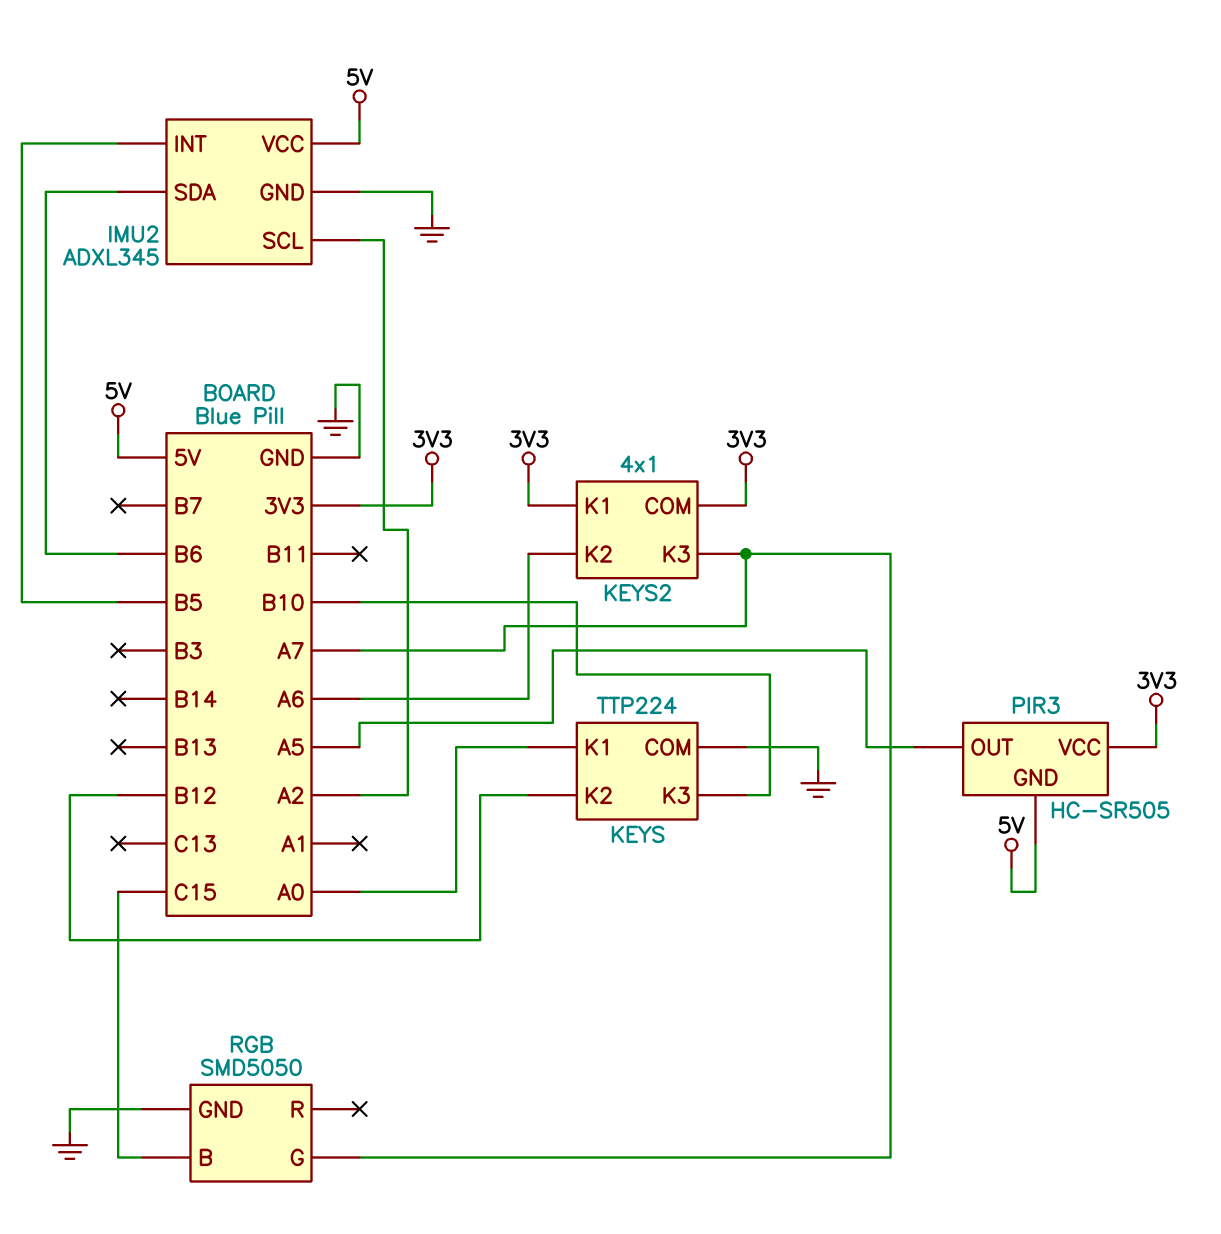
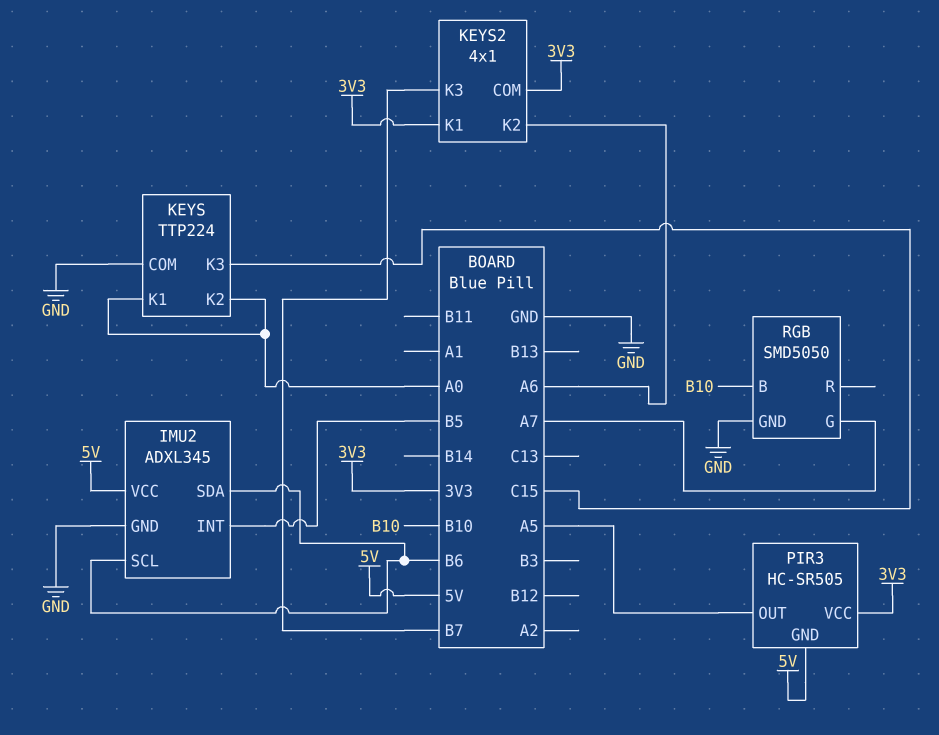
IMU2 pin SCL: A2 -> B6
KEYS pin K2: B12 -> A0
KEYS pin K3: B10 -> C15
KEYS2 pin K3: A7 -> B7
RGB pin B: C15 -> B10

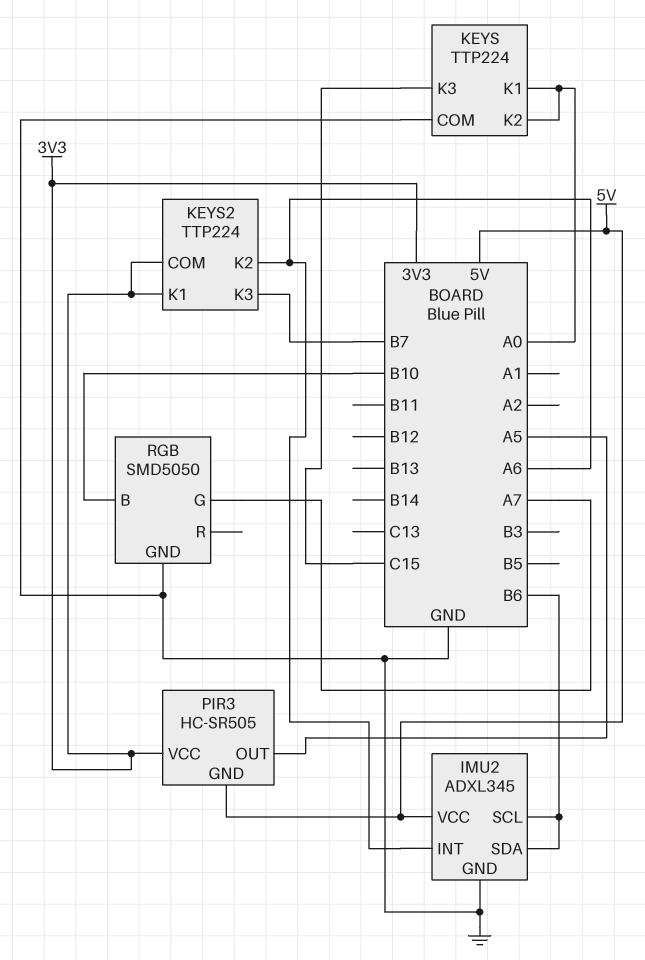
IMU2 pin INT: B5 -> A6
KEYS2: 4x1 -> TTP224

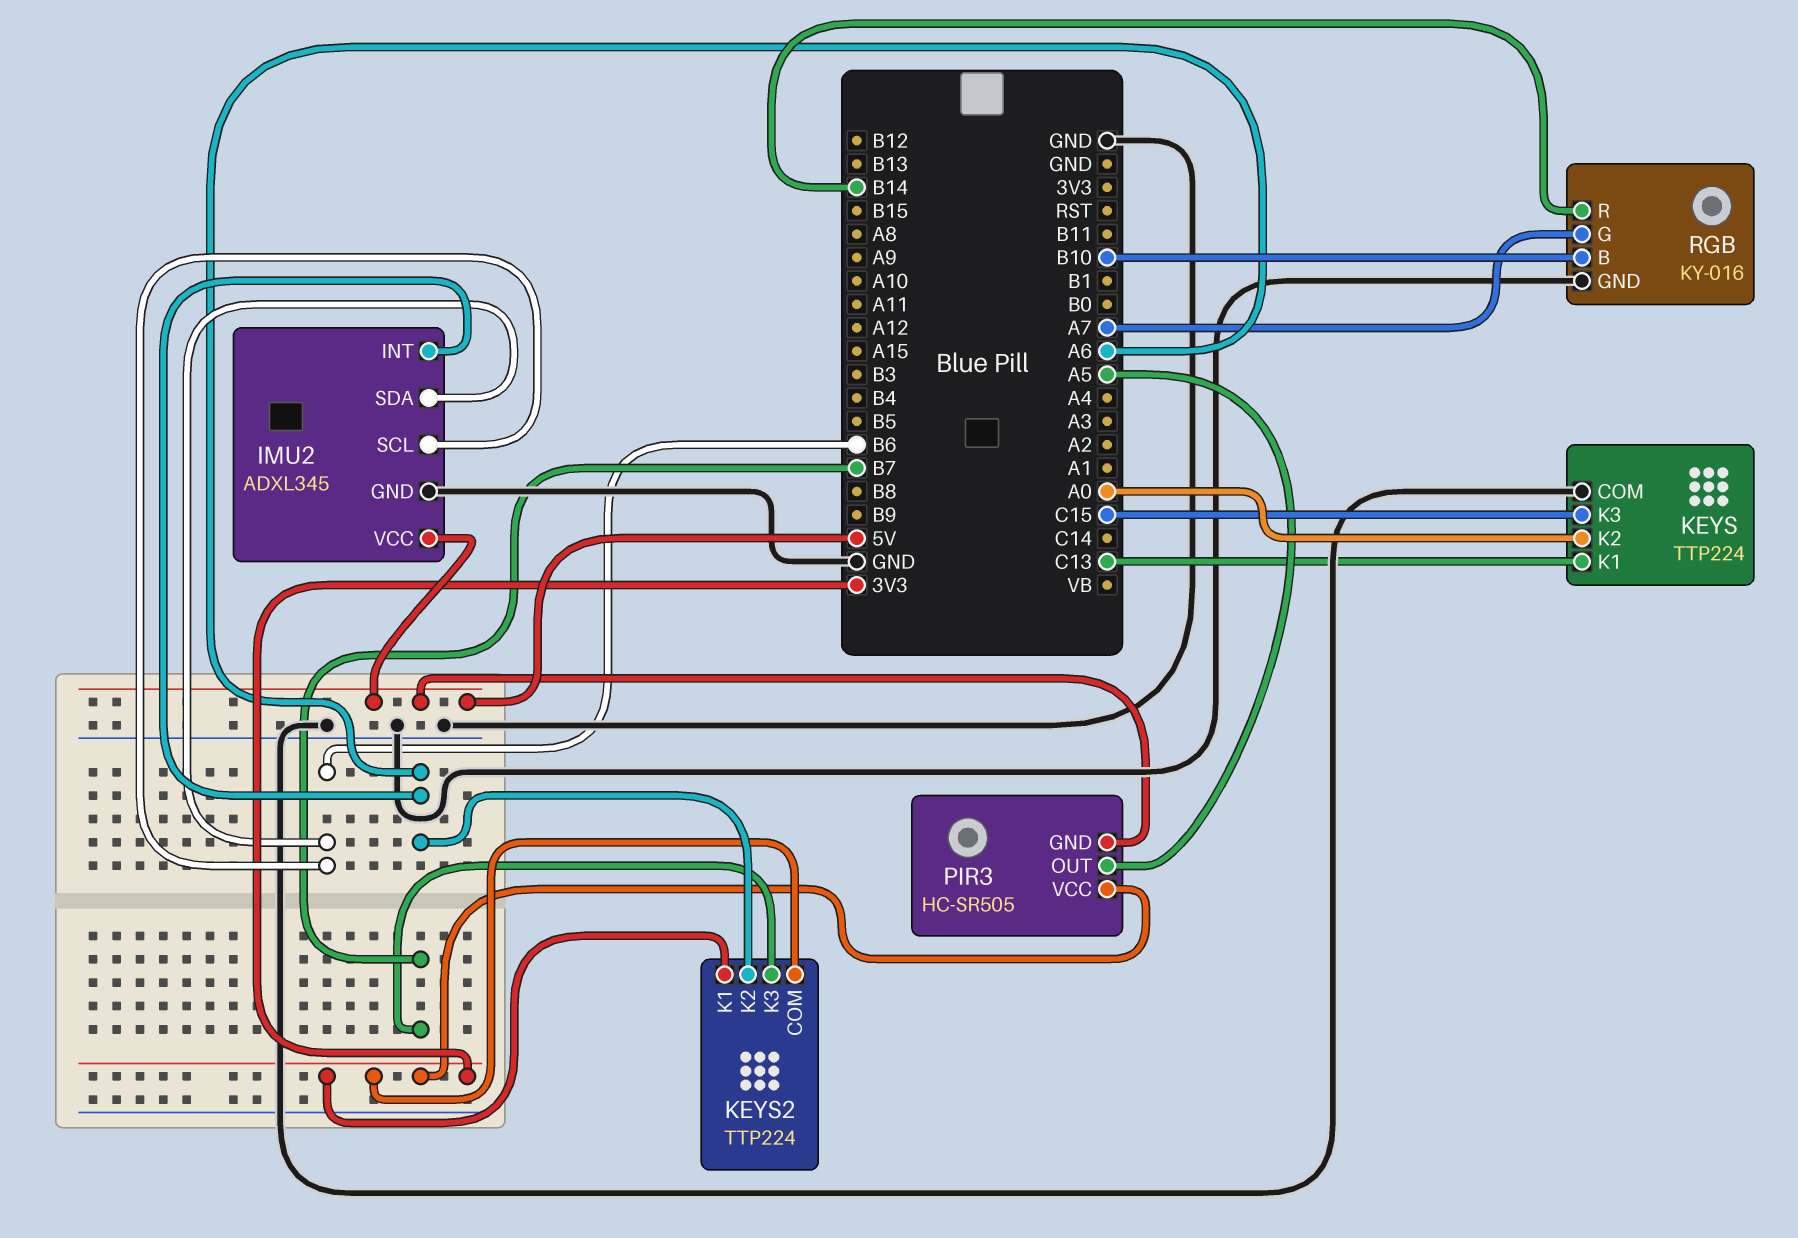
KEYS pin K1: A0 -> C13
RGB: SMD5050 -> KY-016
RGB pin R: none -> B14

